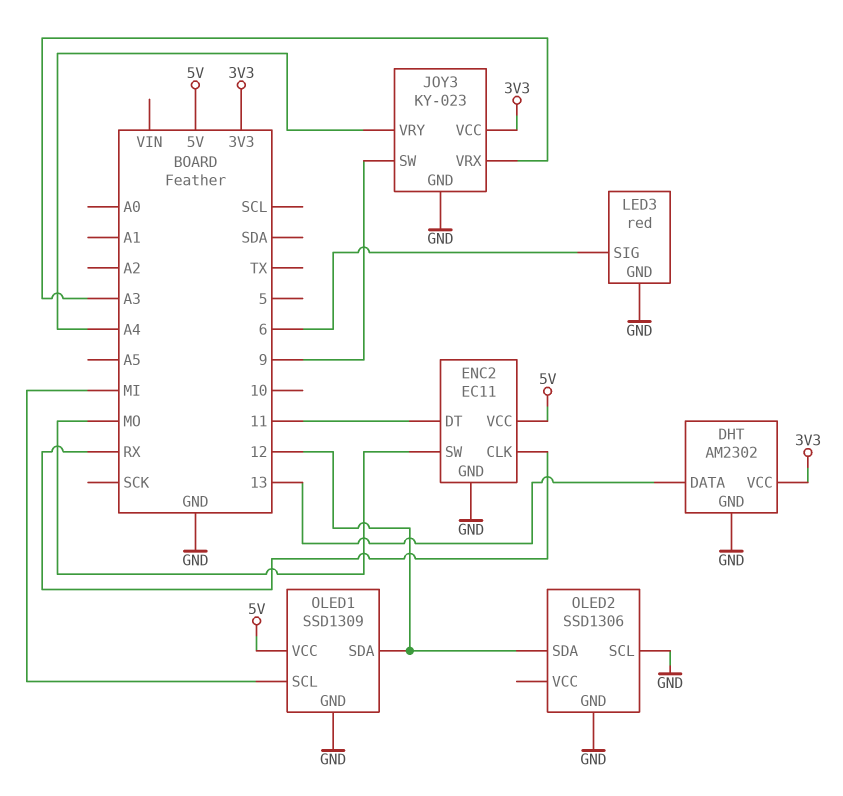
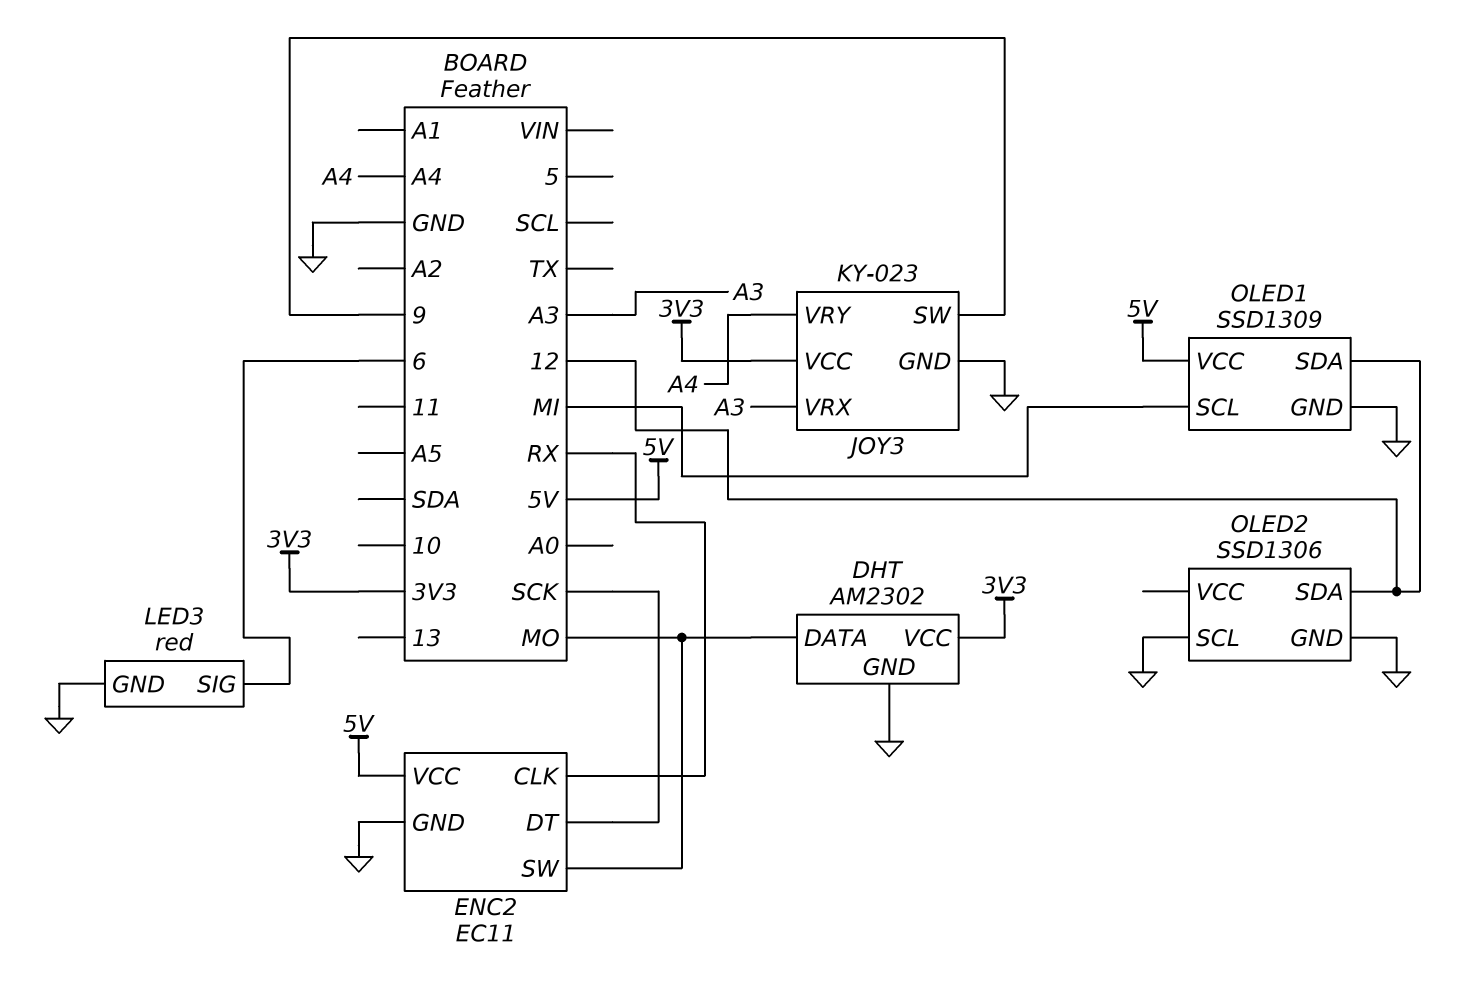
DHT pin DATA: 13 -> MO
ENC2 pin DT: 11 -> SCK

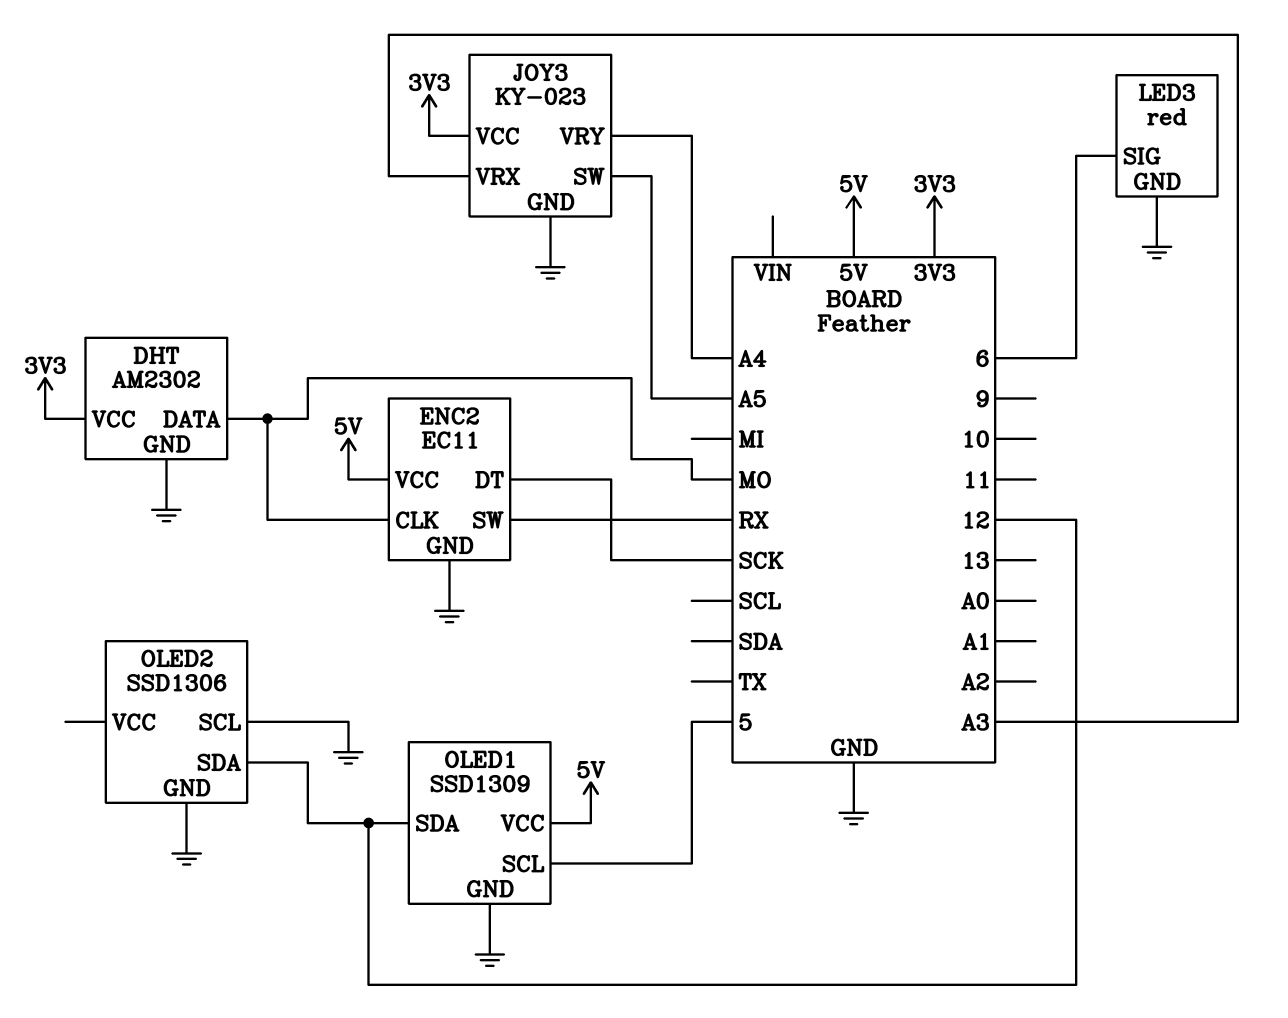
ENC2 pin CLK: RX -> MO
ENC2 pin SW: MO -> RX
JOY3 pin SW: 9 -> A5
OLED1 pin SCL: MI -> 5

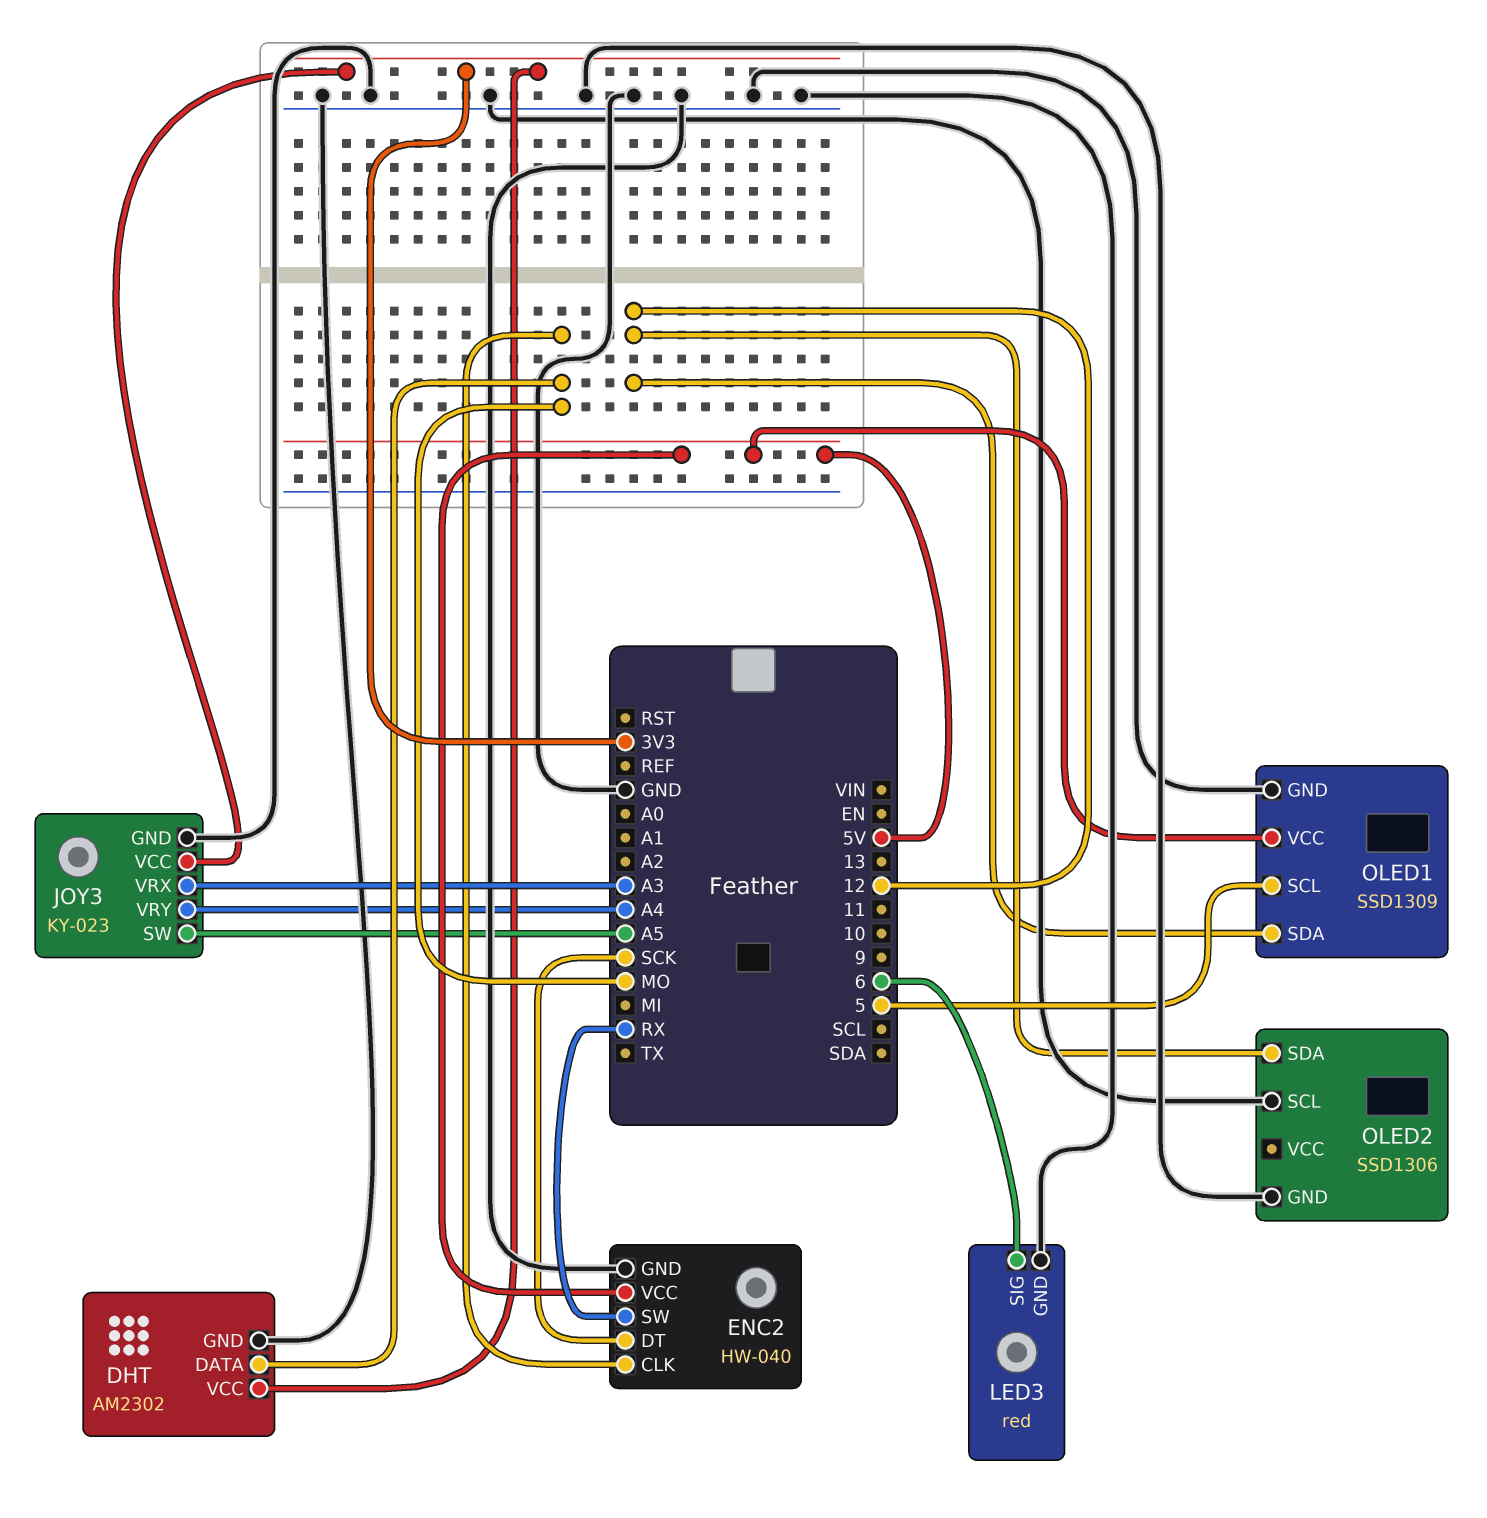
ENC2: EC11 -> HW-040

